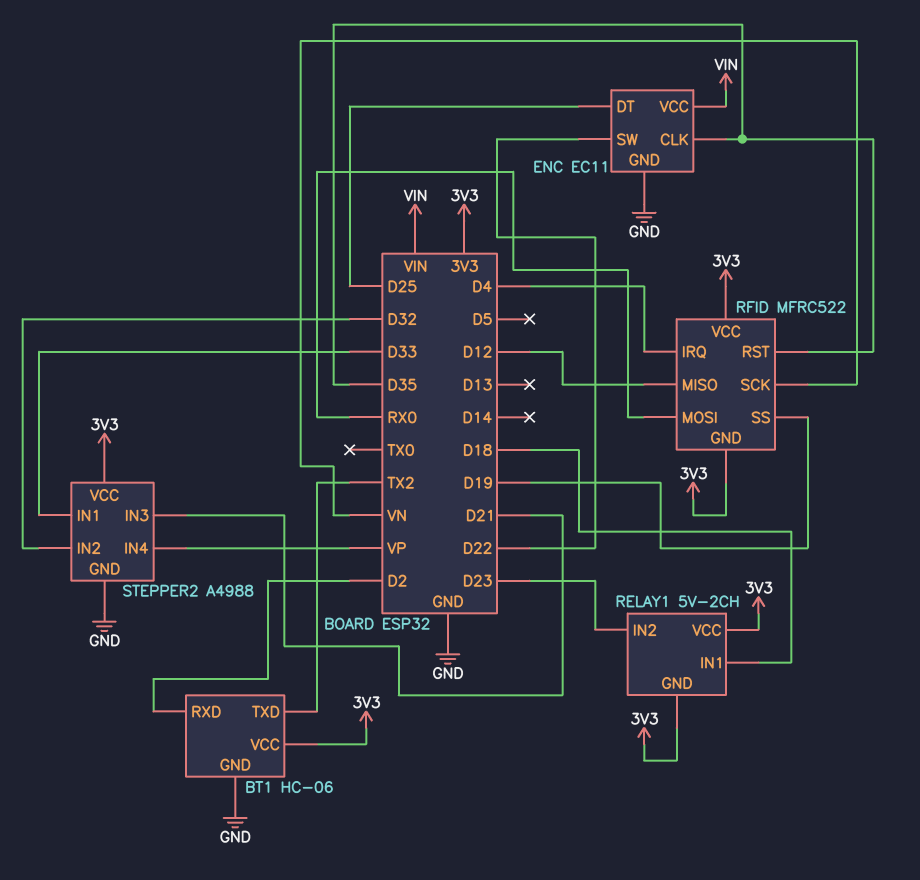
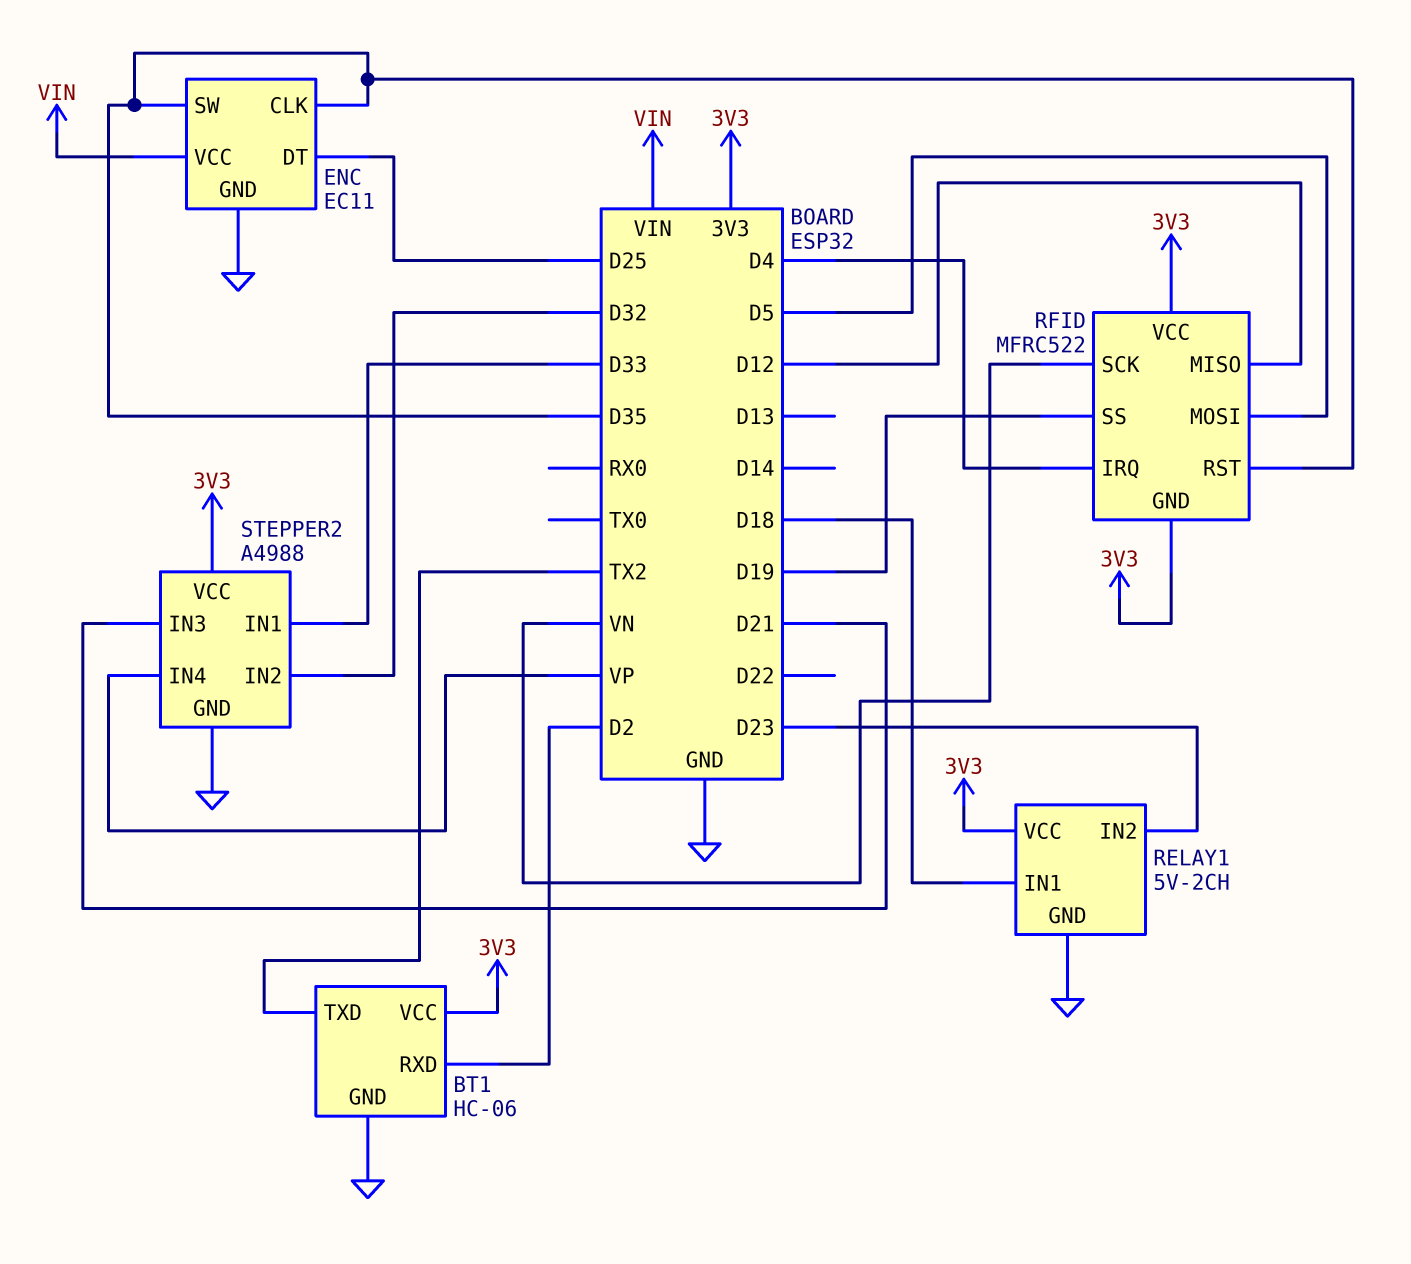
ENC pin SW: D22 -> D35
RELAY1 pin GND: 3V3 -> GND
RFID pin MOSI: RX0 -> D5

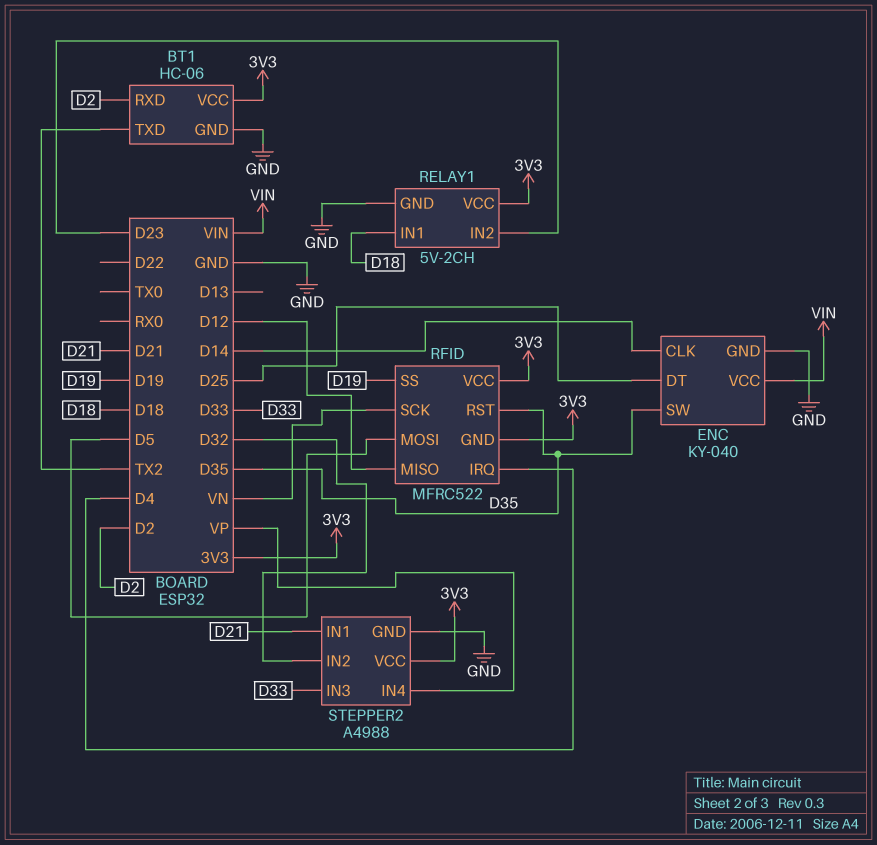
ENC: EC11 -> KY-040
ENC pin CLK: D35 -> D14
STEPPER2 pin IN1: D33 -> D21
STEPPER2 pin IN3: D21 -> D33

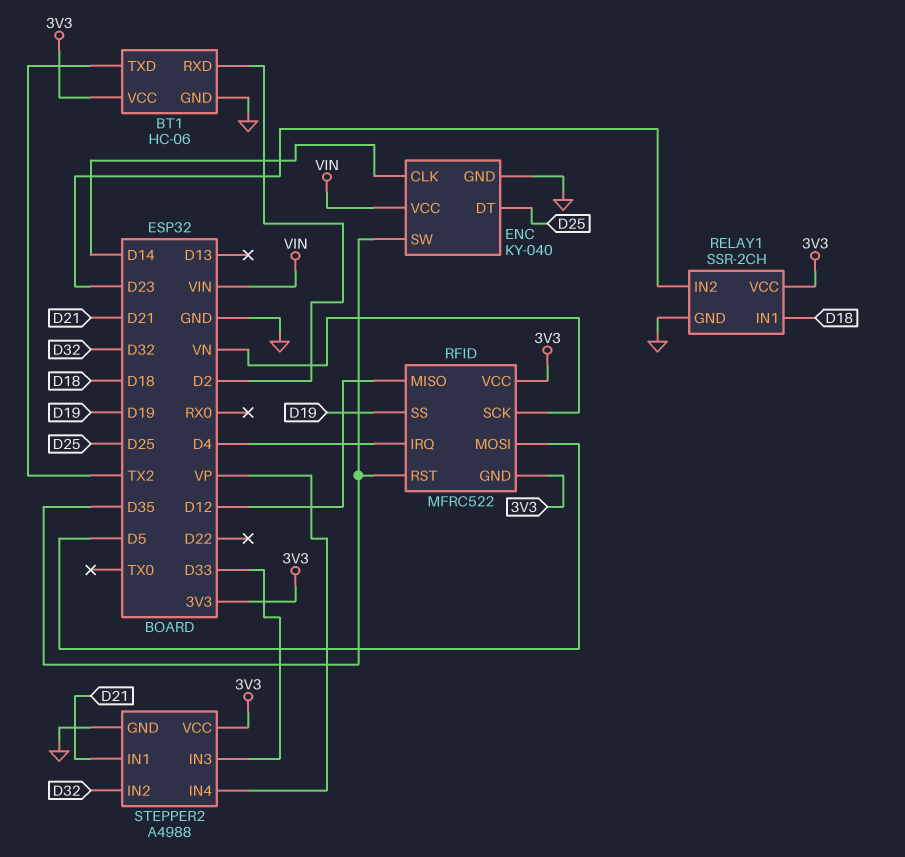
RELAY1: 5V-2CH -> SSR-2CH

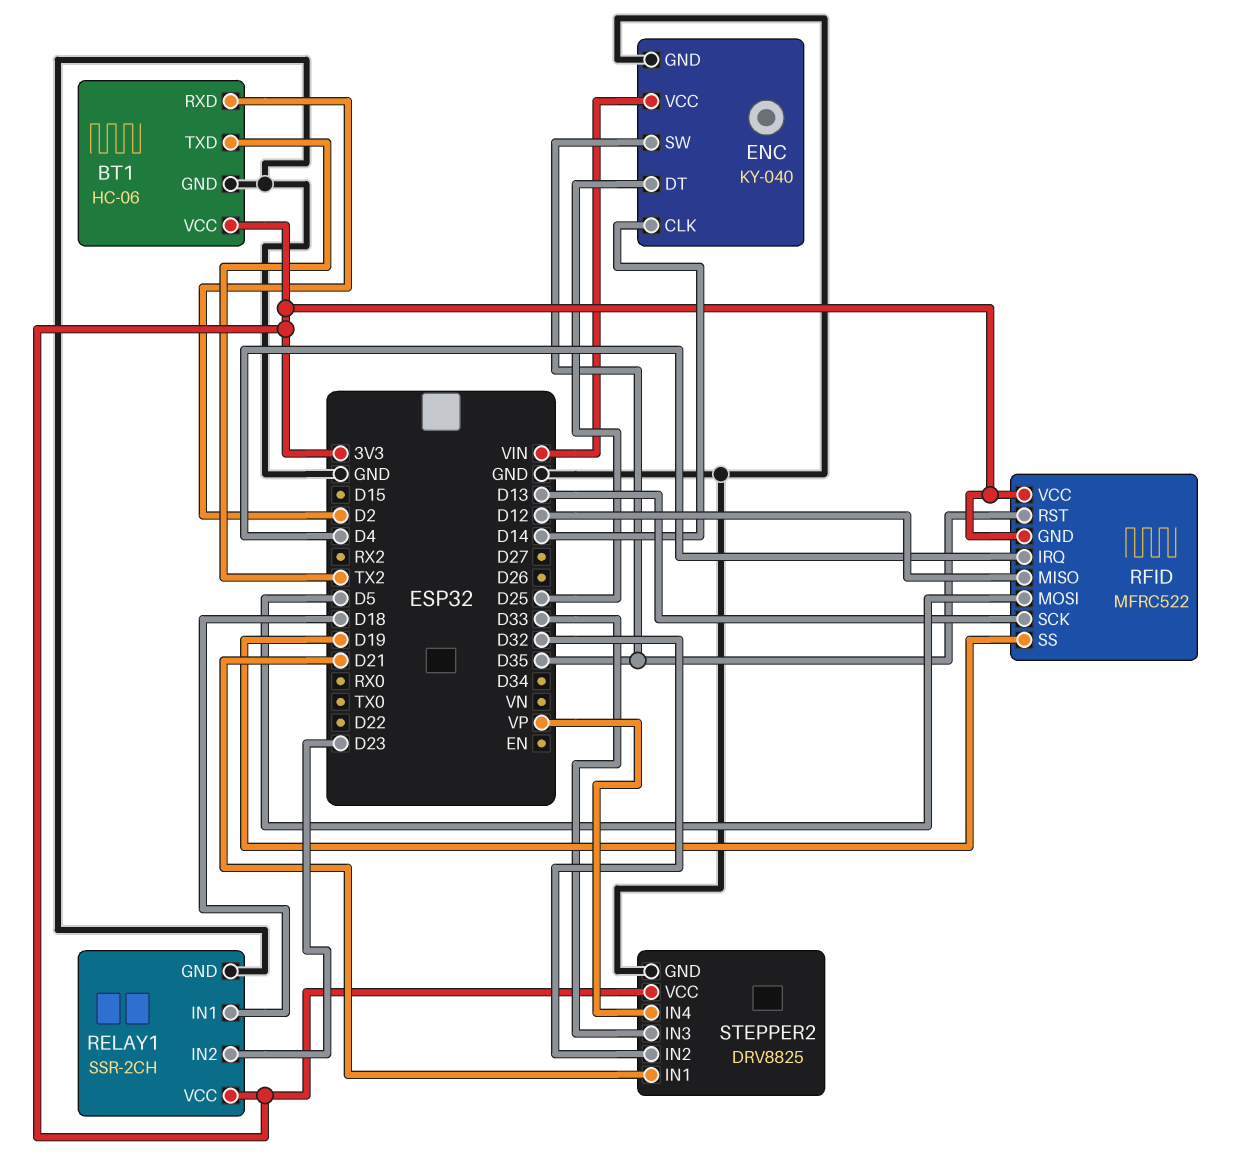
RFID pin SCK: VN -> D13
STEPPER2: A4988 -> DRV8825

